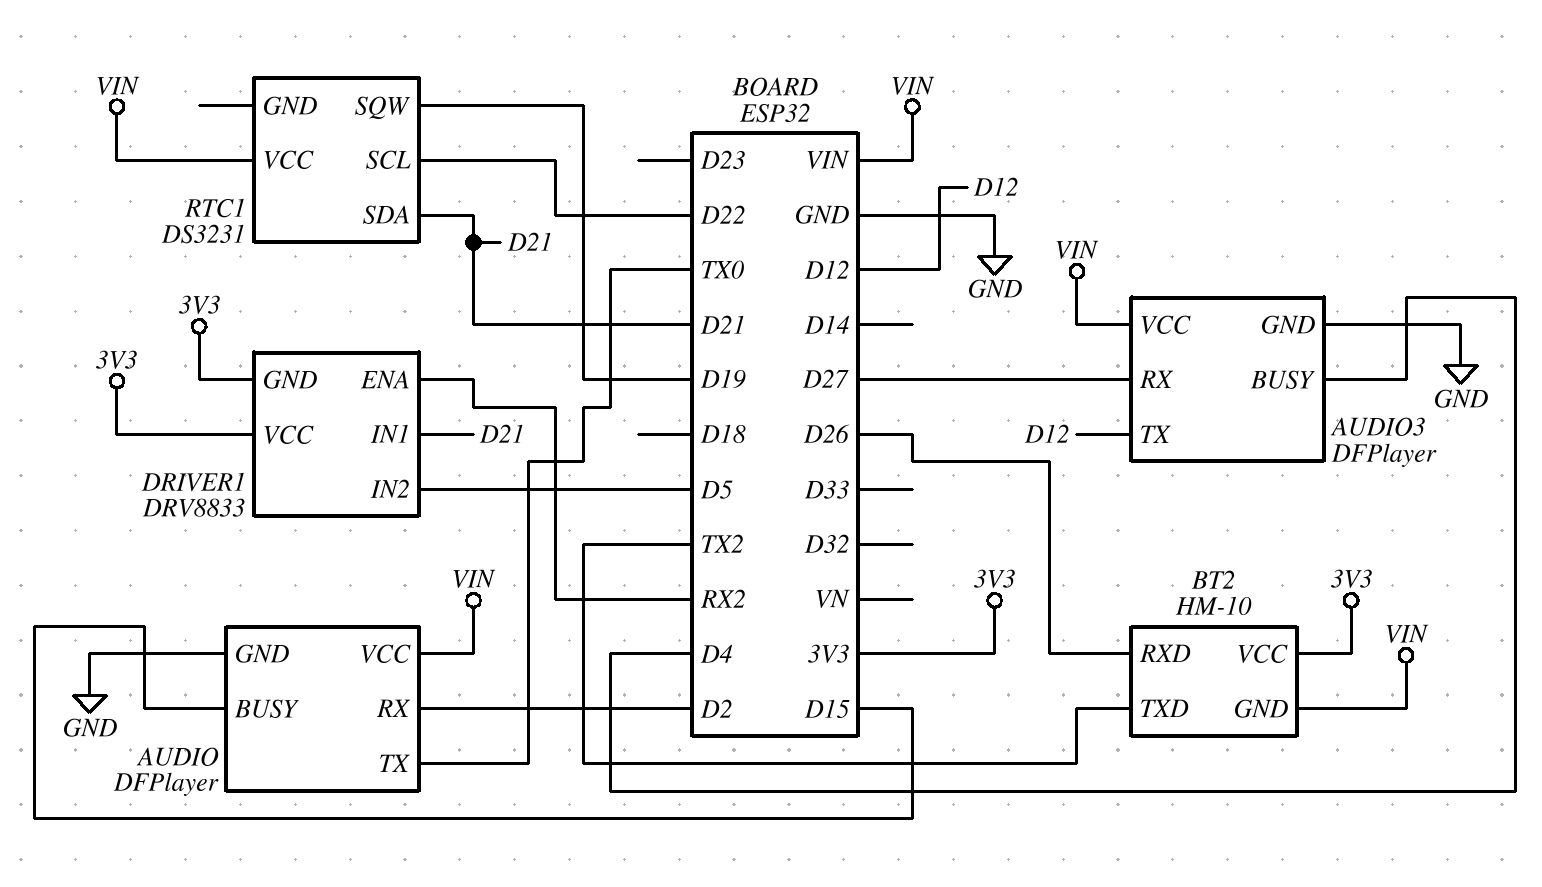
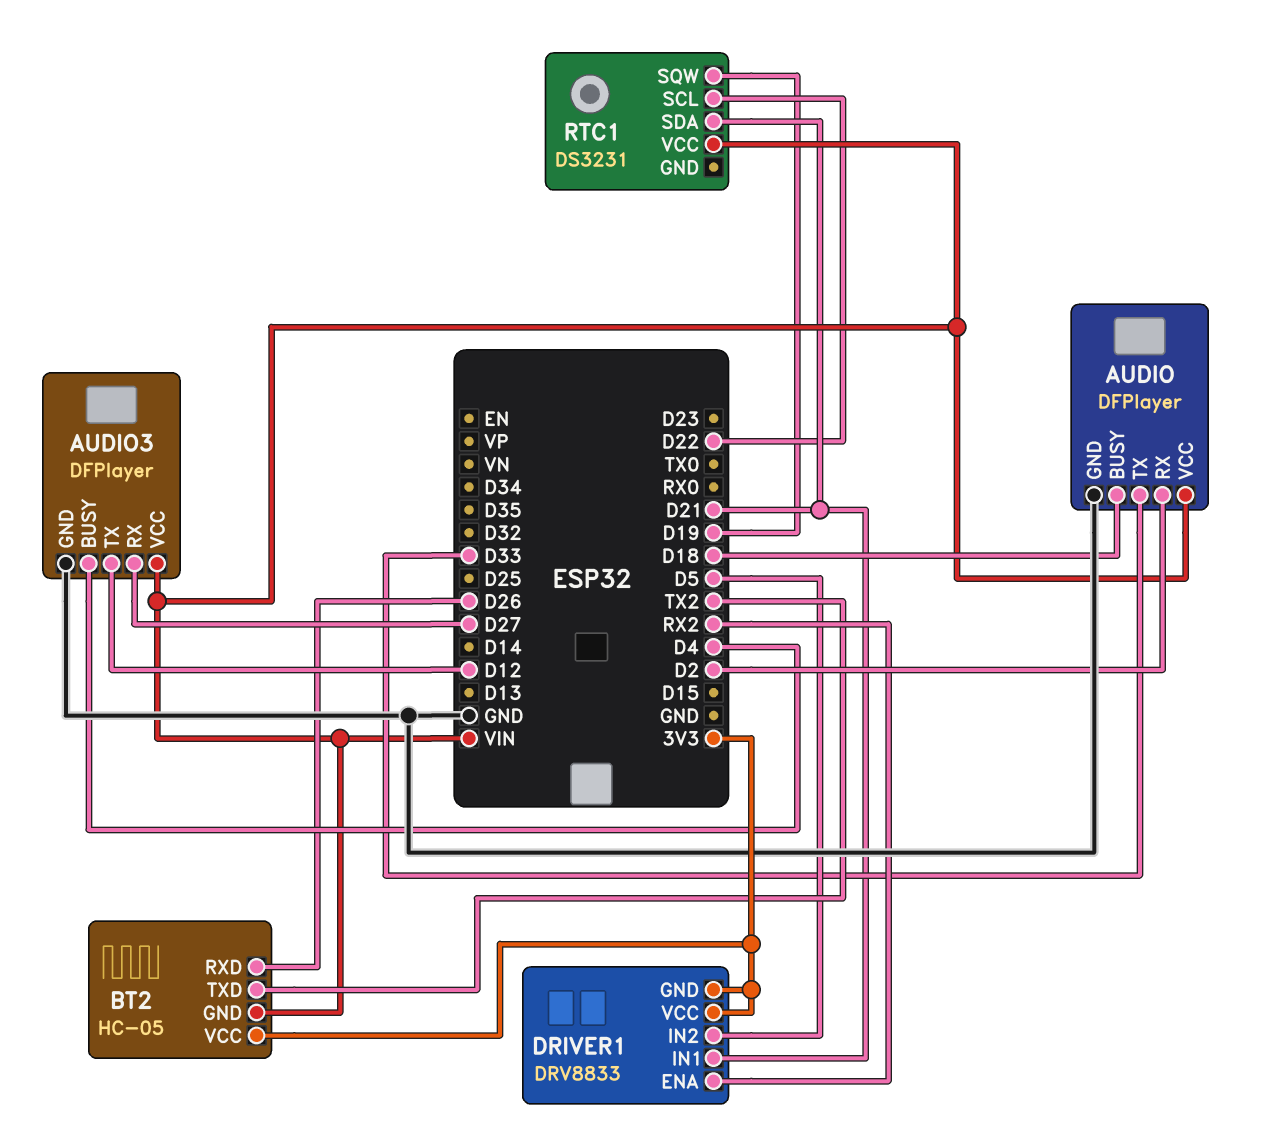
AUDIO pin BUSY: D15 -> D18
AUDIO pin TX: TX0 -> D33
BT2: HM-10 -> HC-05

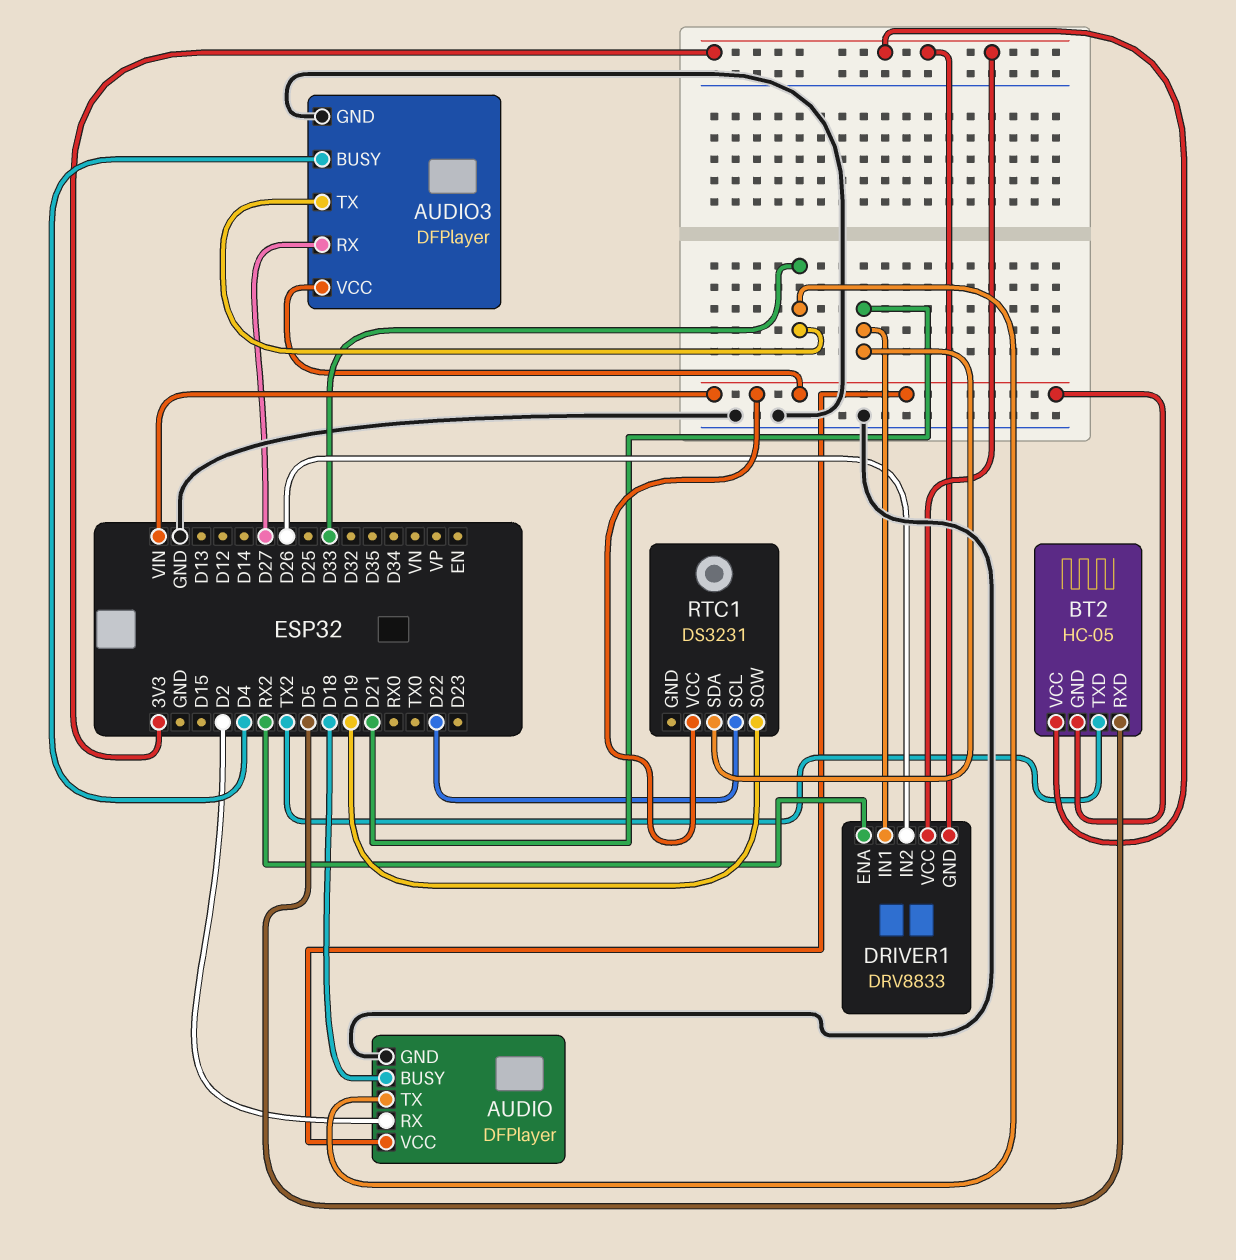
AUDIO3 pin TX: D12 -> D33
BT2 pin RXD: D26 -> D5
DRIVER1 pin IN2: D5 -> D26

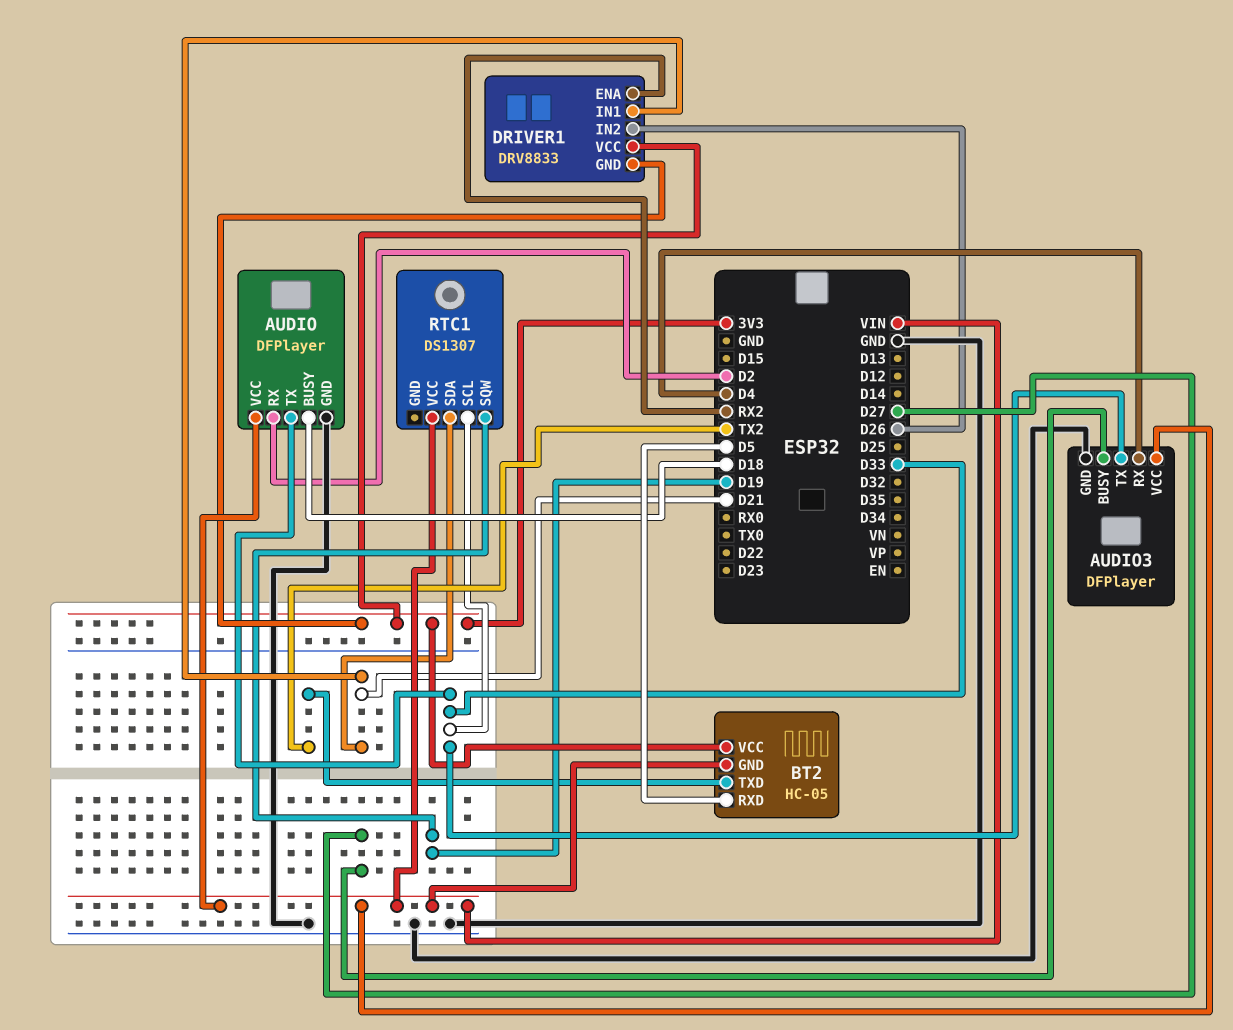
AUDIO3 pin BUSY: D4 -> D27
AUDIO3 pin RX: D27 -> D4
RTC1: DS3231 -> DS1307
RTC1 pin SCL: D22 -> D33

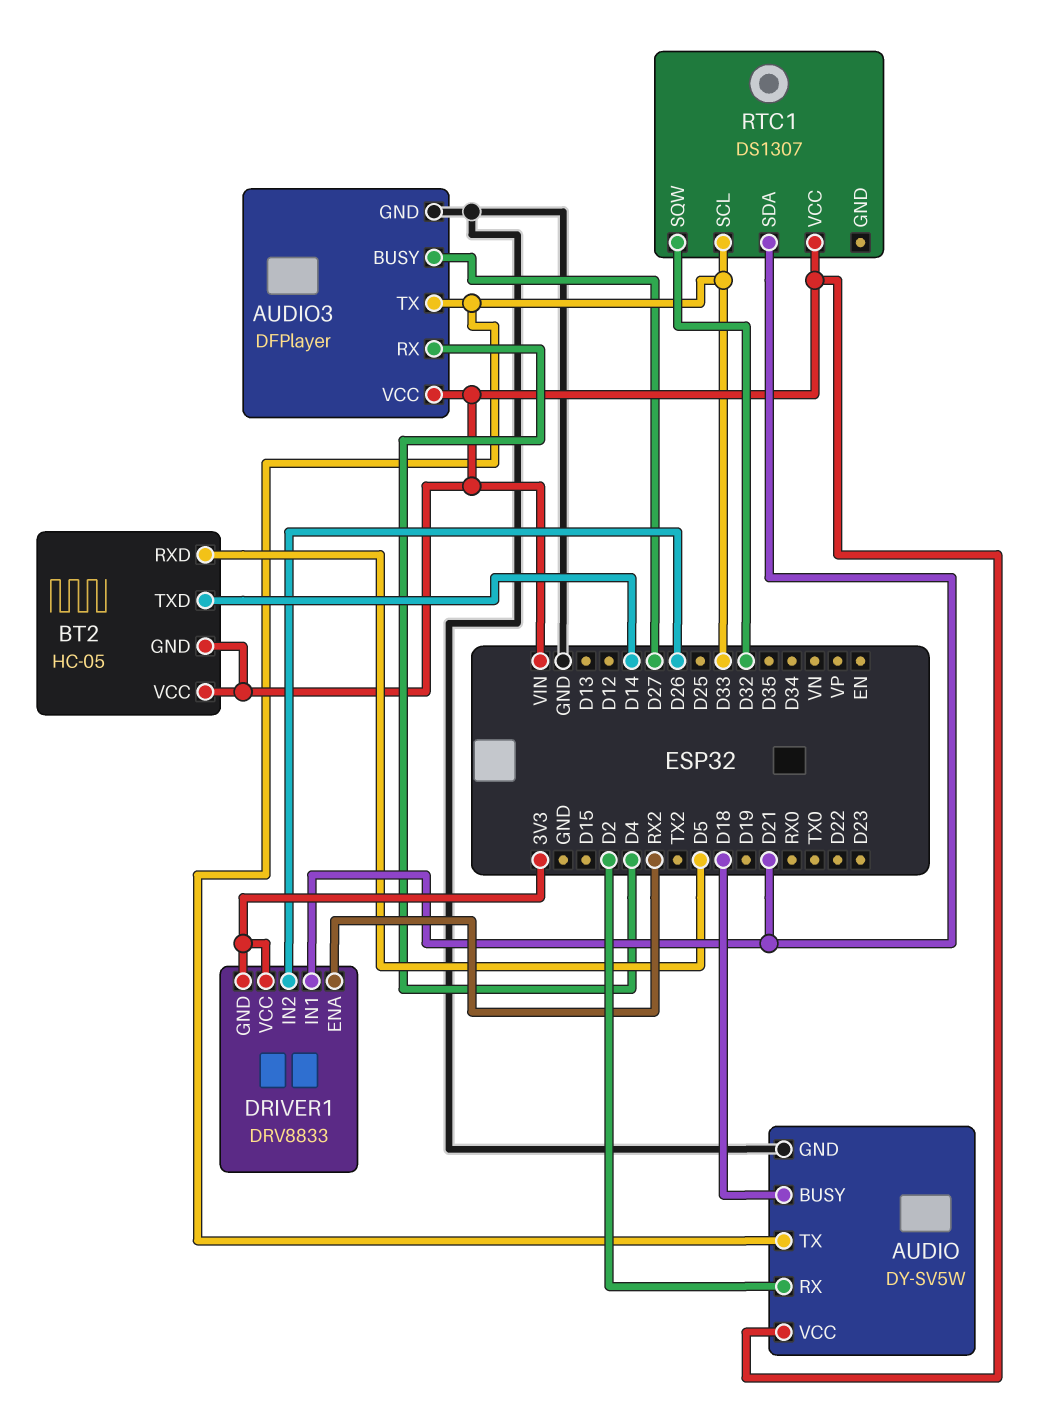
AUDIO: DFPlayer -> DY-SV5W
BT2 pin TXD: TX2 -> D14
BT2 pin VCC: 3V3 -> VIN
RTC1 pin SQW: D19 -> D32

